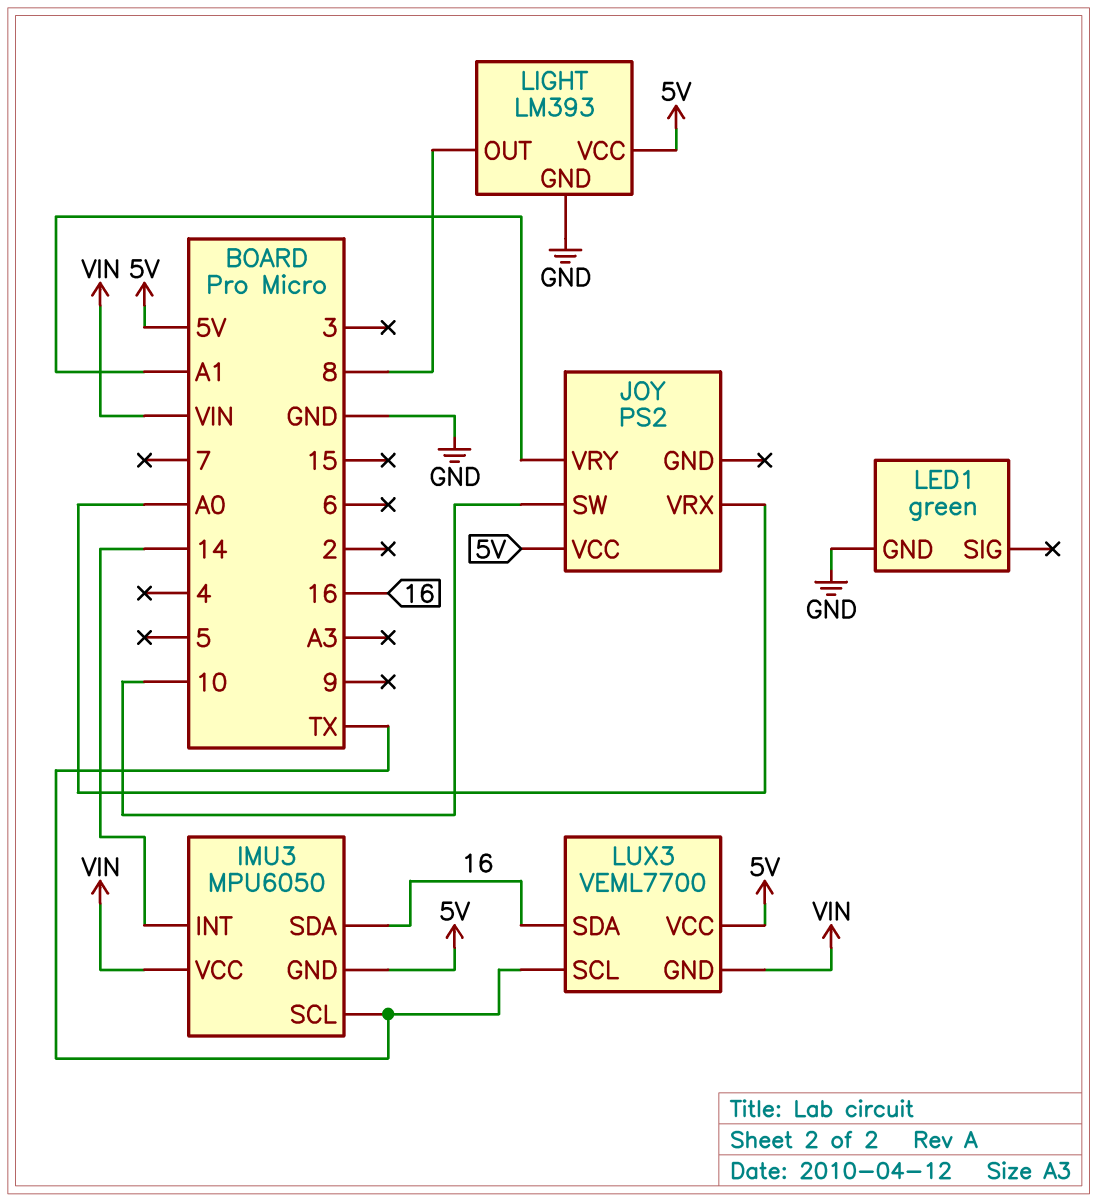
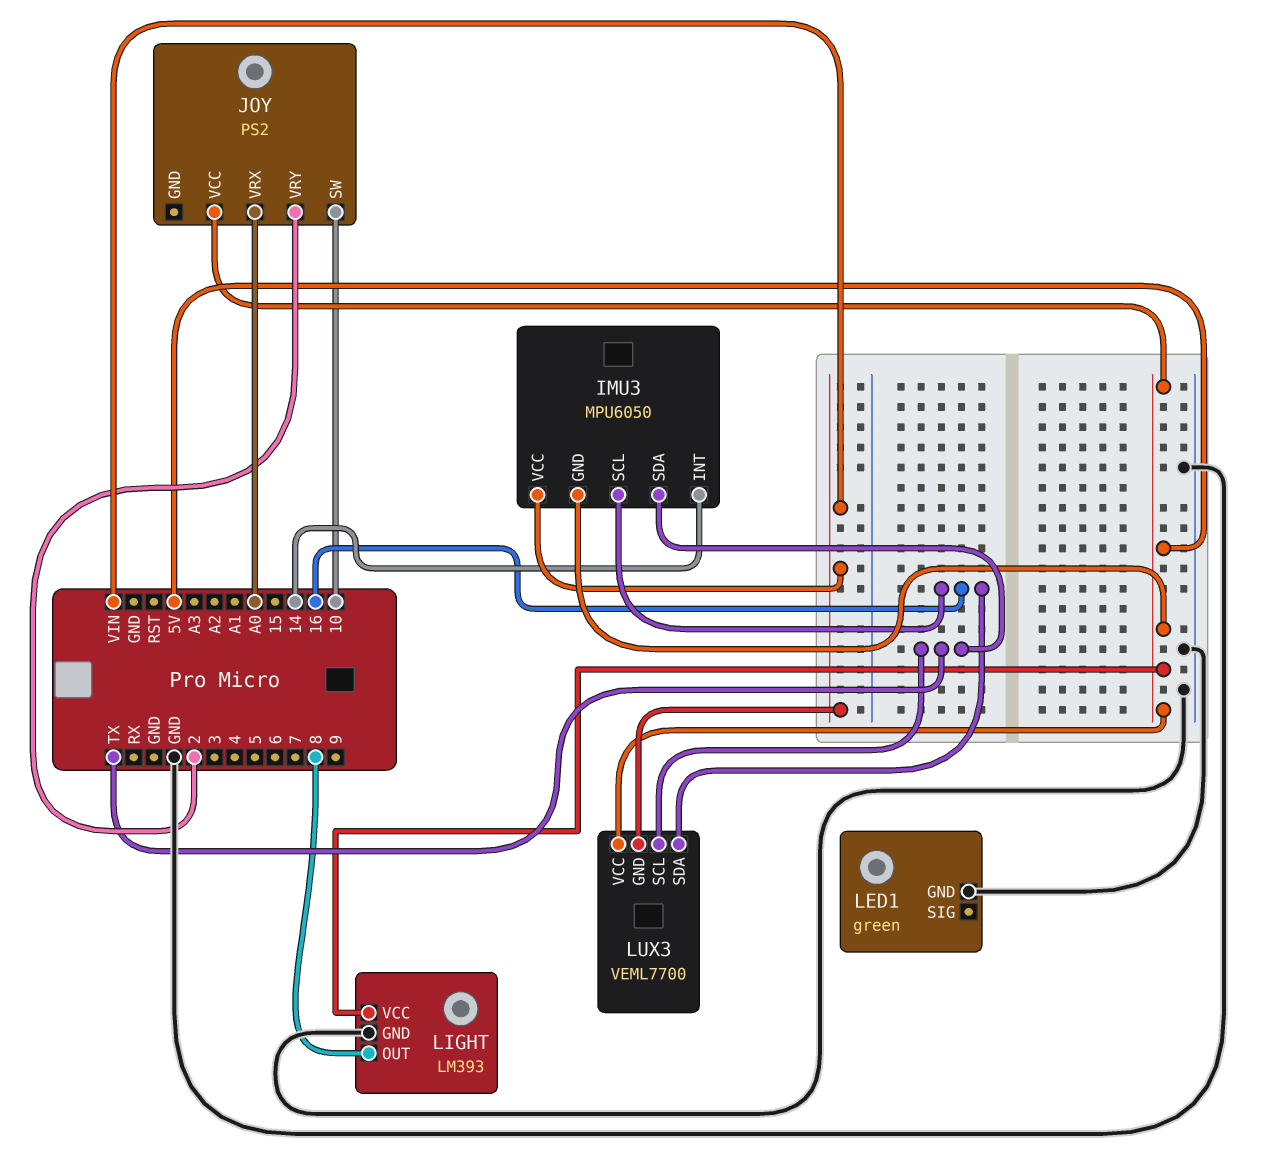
IMU3 pin SCL: TX -> 16
IMU3 pin SDA: 16 -> TX
JOY pin VRY: A1 -> 2

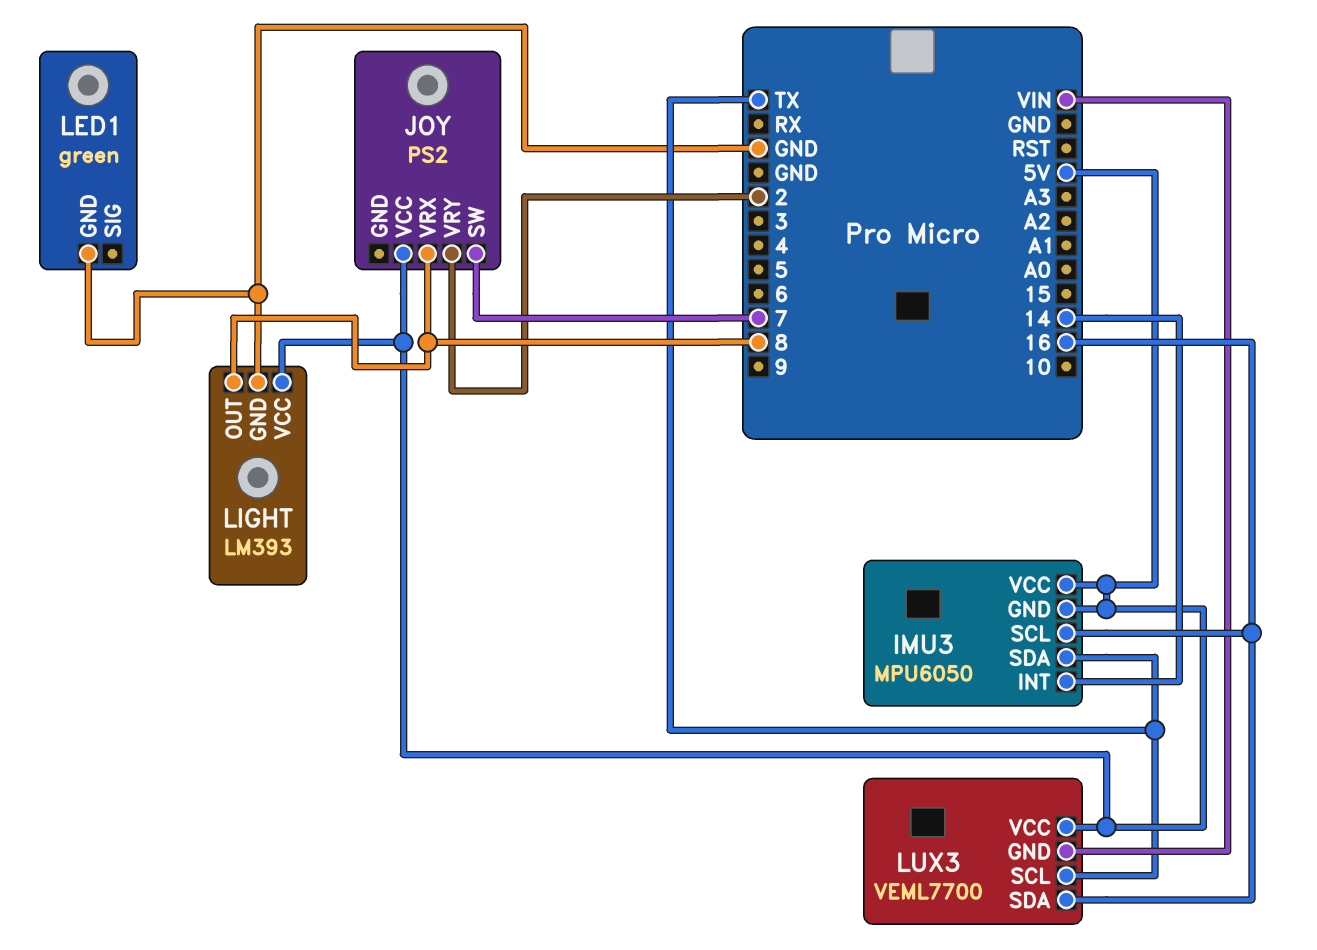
IMU3 pin VCC: VIN -> 5V
JOY pin SW: 10 -> 7
JOY pin VRX: A0 -> 8

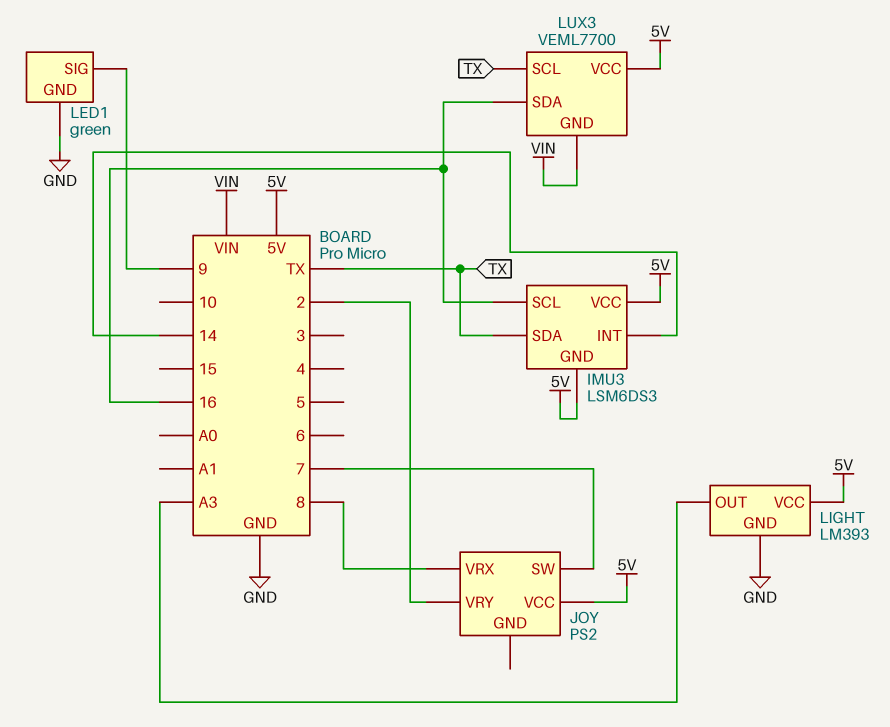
IMU3: MPU6050 -> LSM6DS3
LED1 pin SIG: none -> 9
LIGHT pin OUT: 8 -> A3

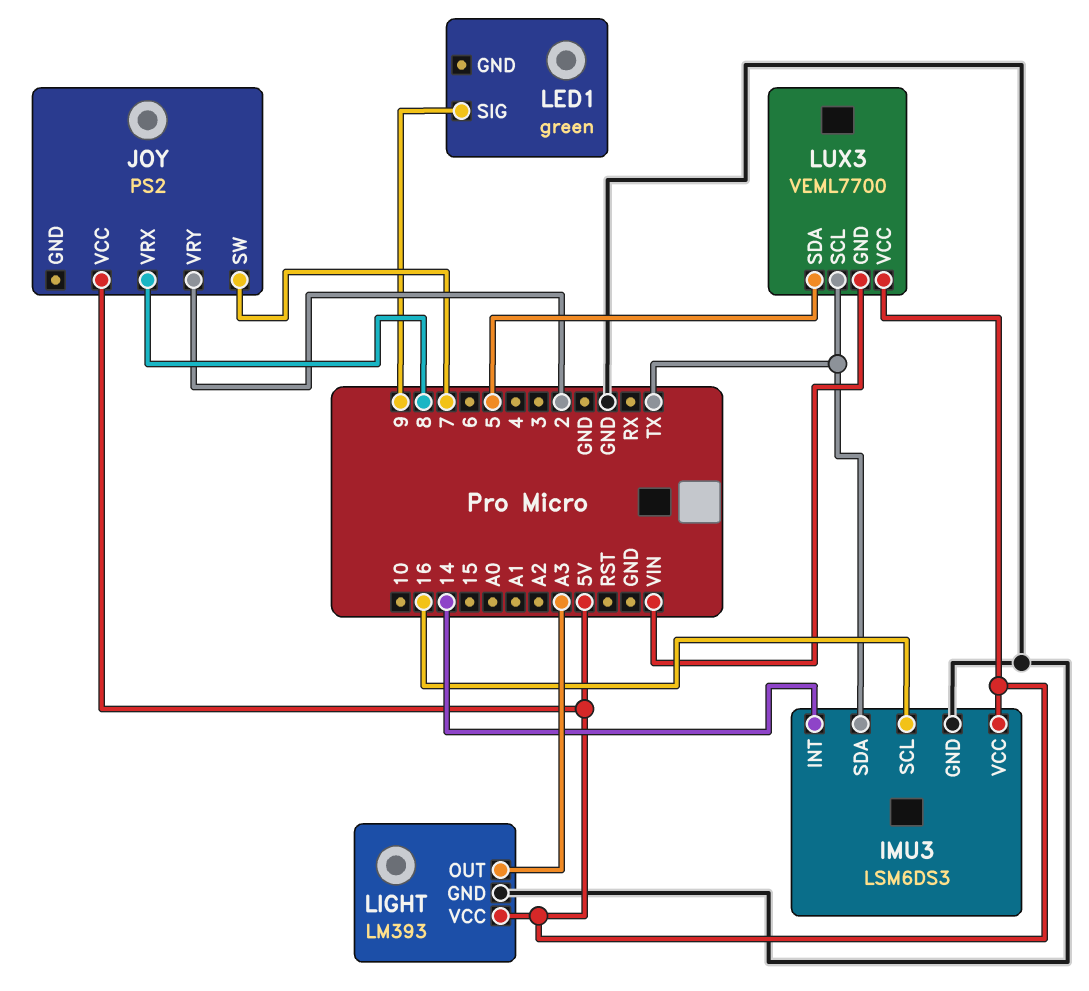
IMU3 pin GND: 5V -> GND
LED1 pin GND: GND -> none
LUX3 pin SDA: 16 -> 5

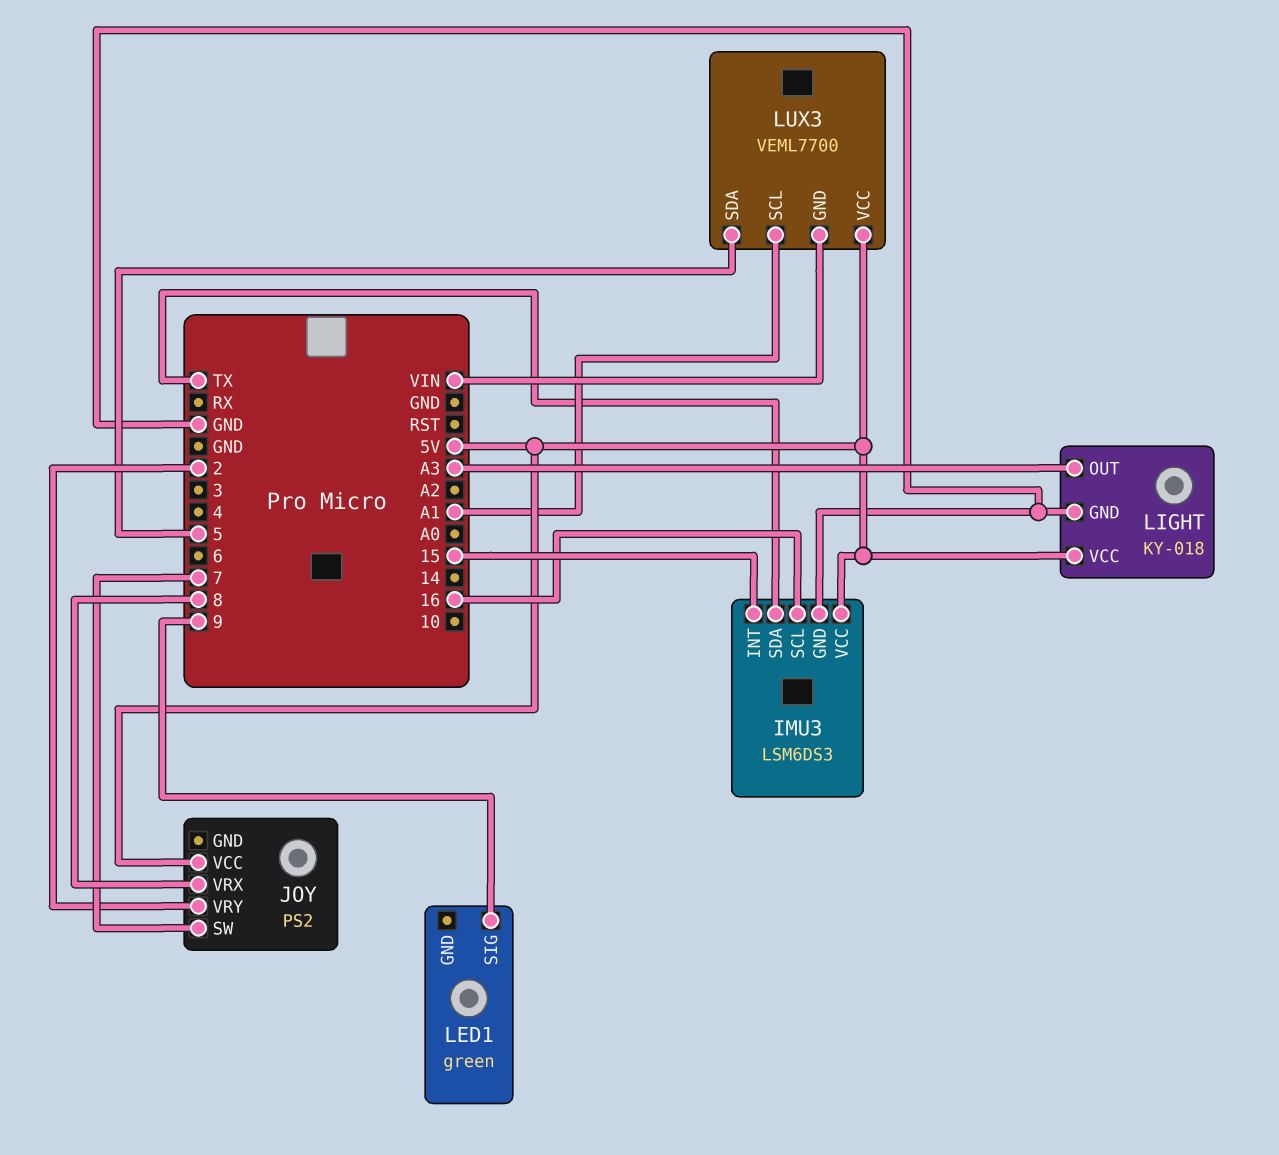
IMU3 pin INT: 14 -> 15
LIGHT: LM393 -> KY-018
LUX3 pin SCL: TX -> A1

